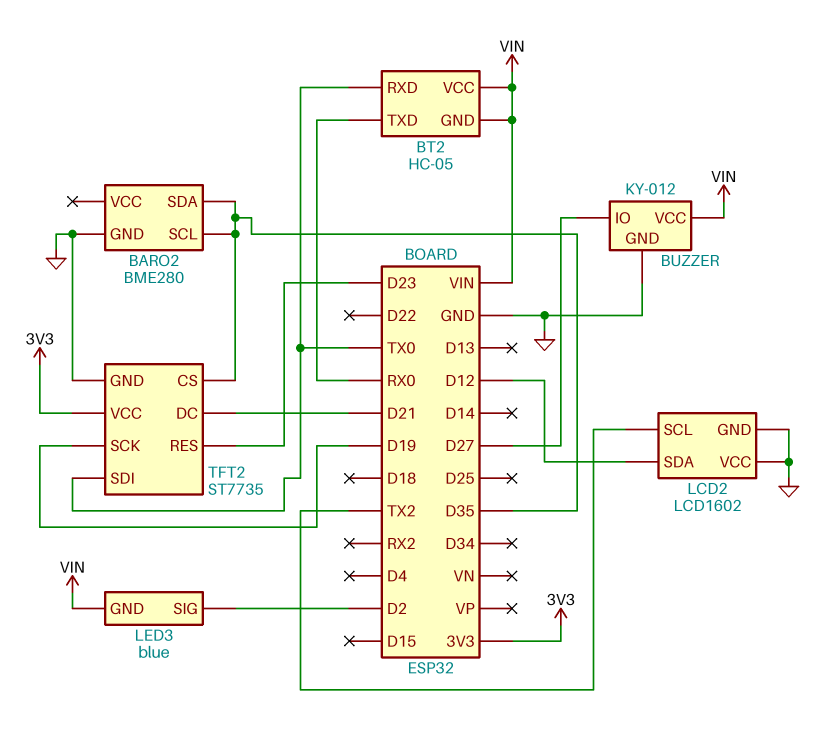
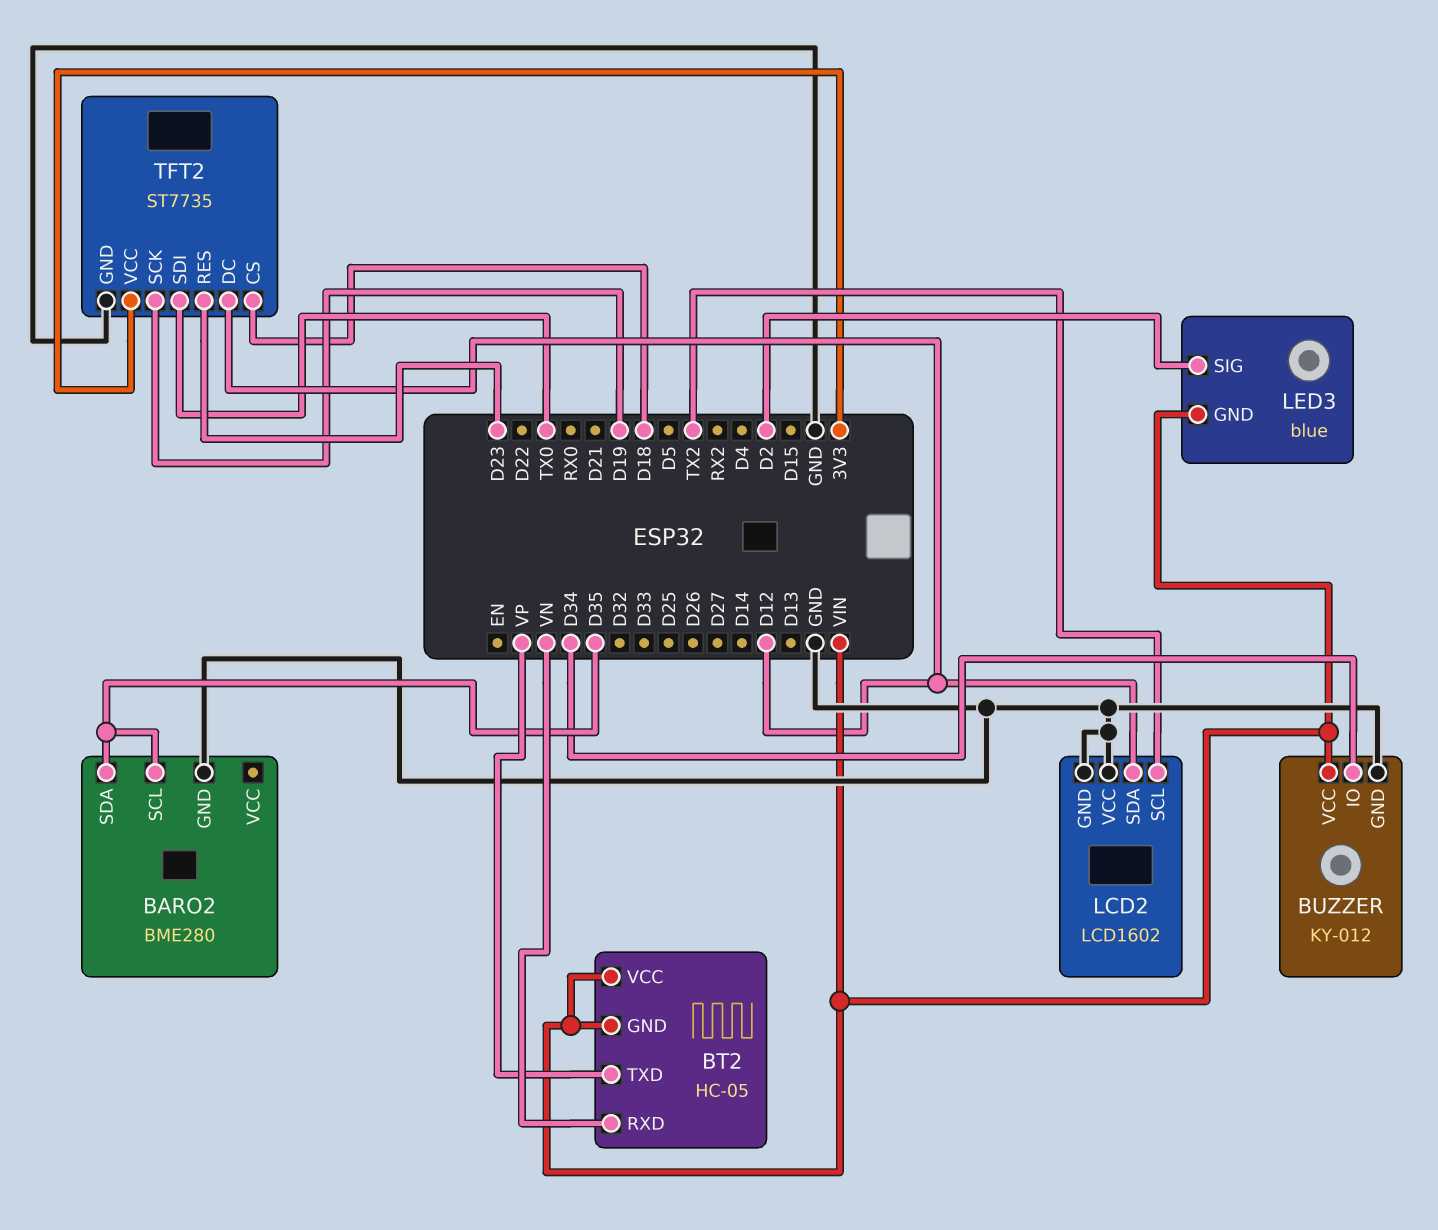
BT2 pin RXD: TX0 -> VN
BT2 pin TXD: RX0 -> VP
BUZZER pin IO: D27 -> D34
TFT2 pin CS: D35 -> D18
TFT2 pin DC: D21 -> D12

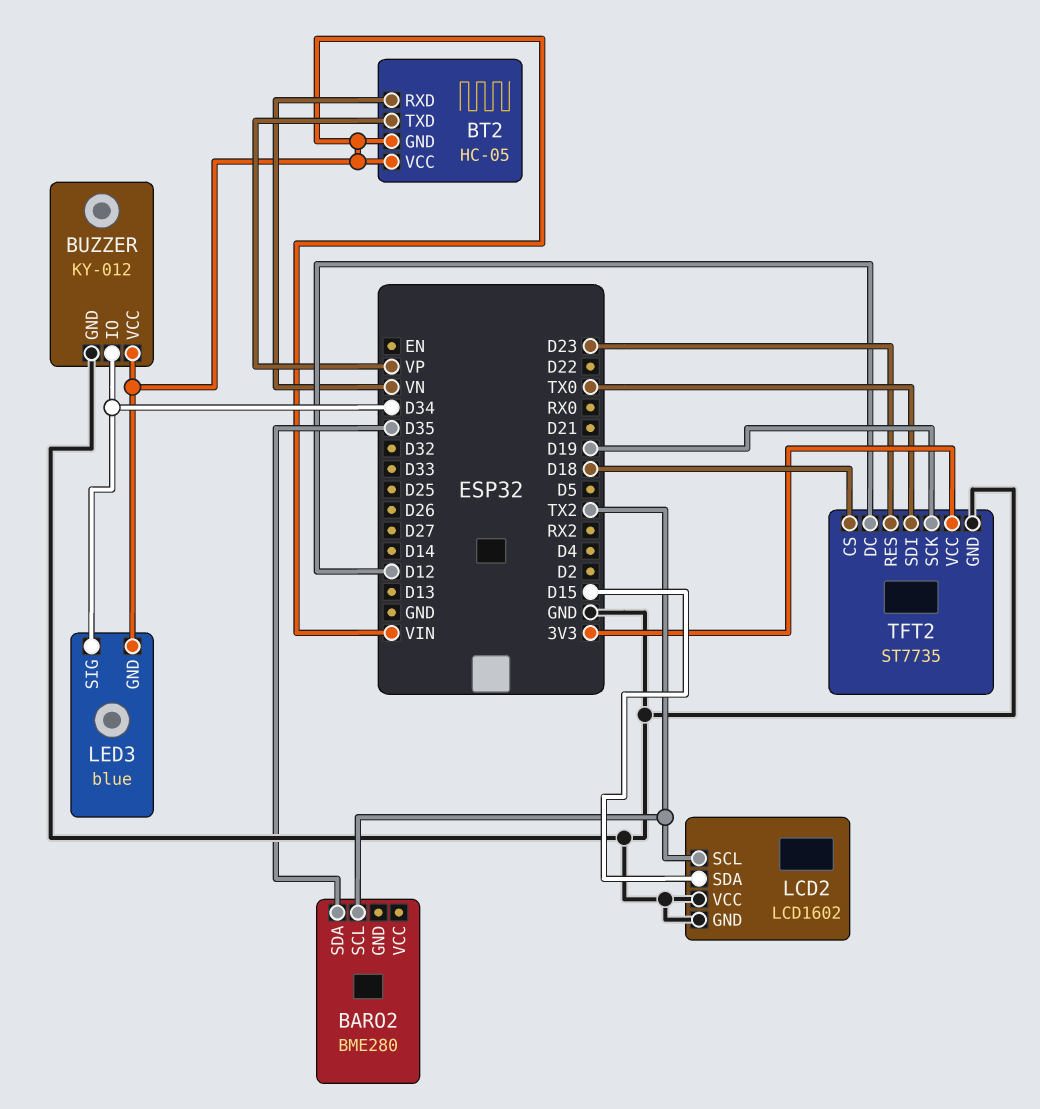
BARO2 pin GND: GND -> none
BARO2 pin SCL: D35 -> TX2
LCD2 pin SDA: D12 -> D15
LED3 pin SIG: D2 -> D34

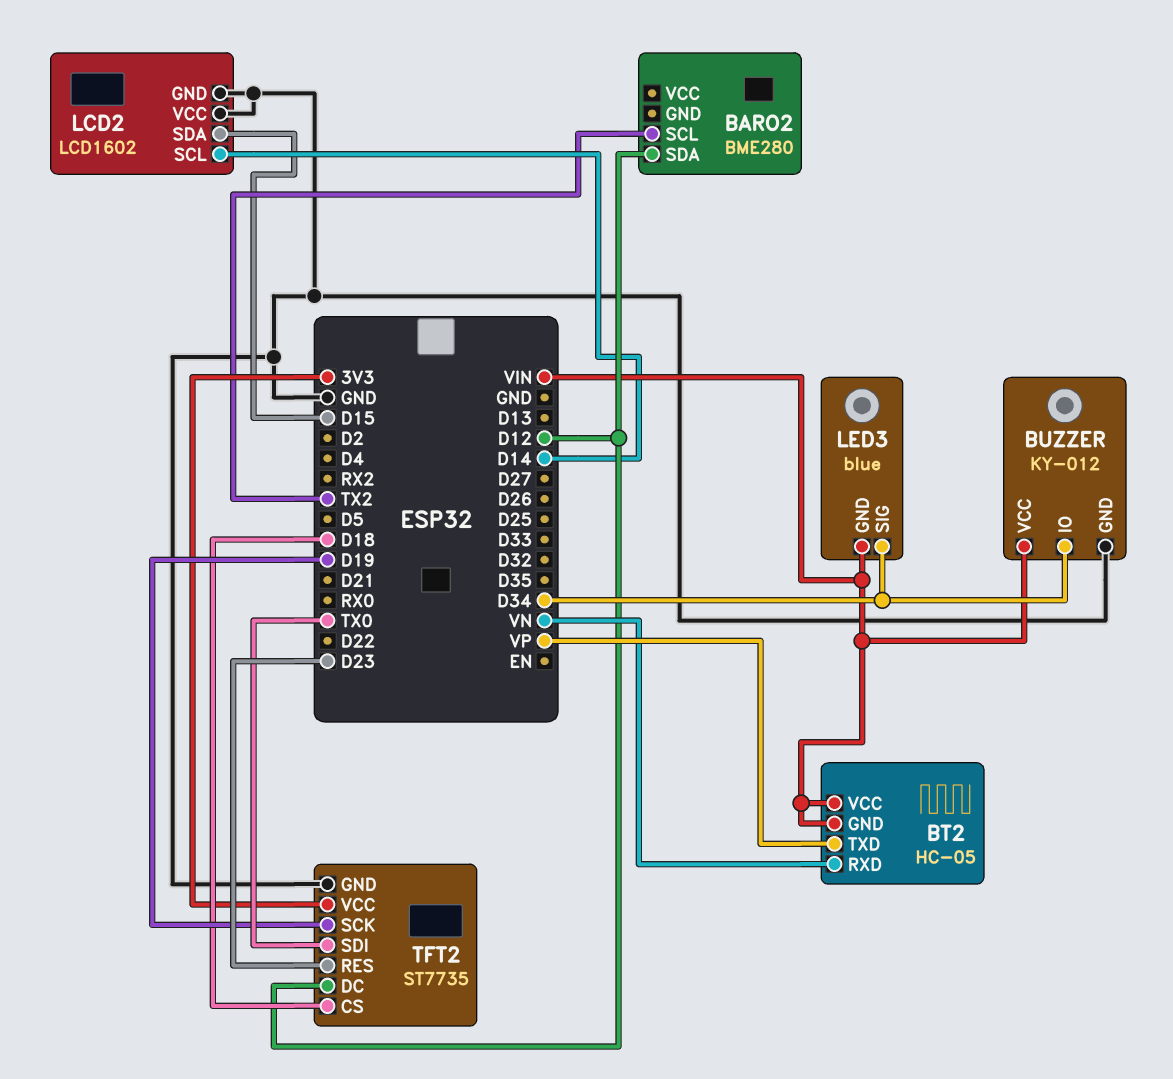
BARO2 pin SDA: D35 -> D12
LCD2 pin SCL: TX2 -> D14

